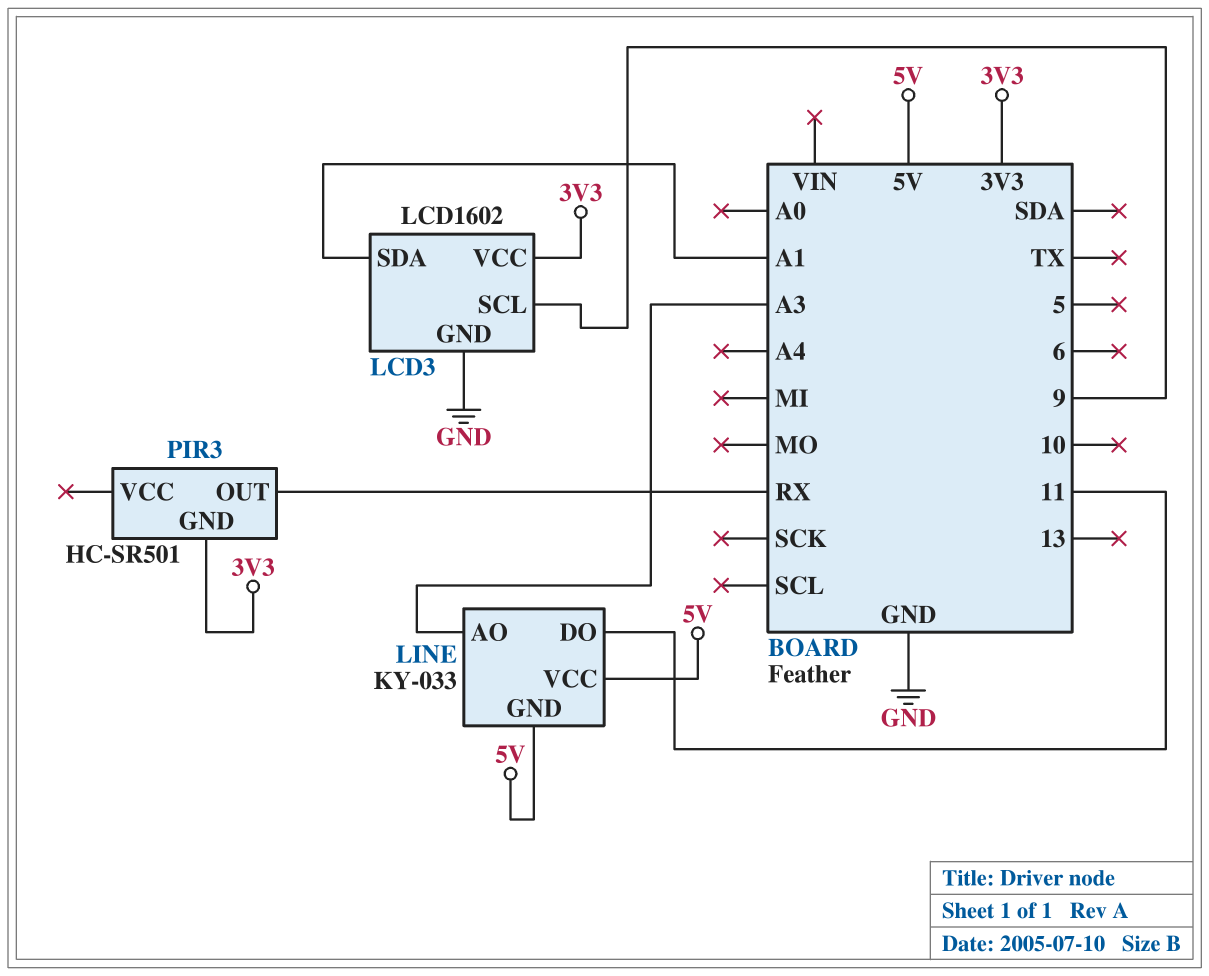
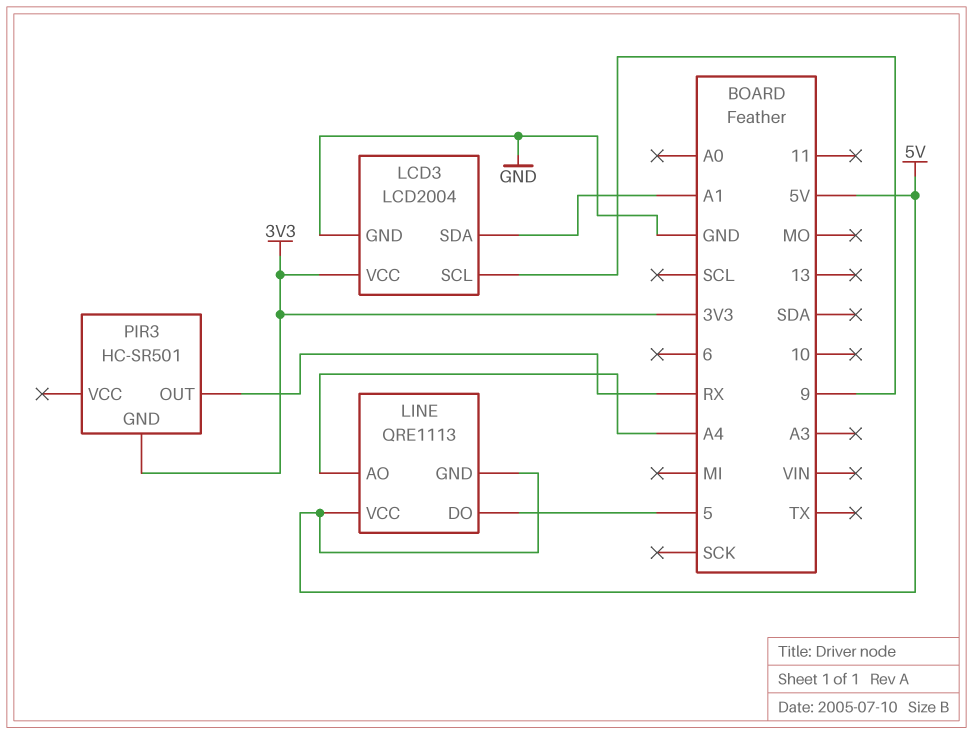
LCD3: LCD1602 -> LCD2004
LINE: KY-033 -> QRE1113
LINE pin AO: A3 -> A4
LINE pin DO: 11 -> 5

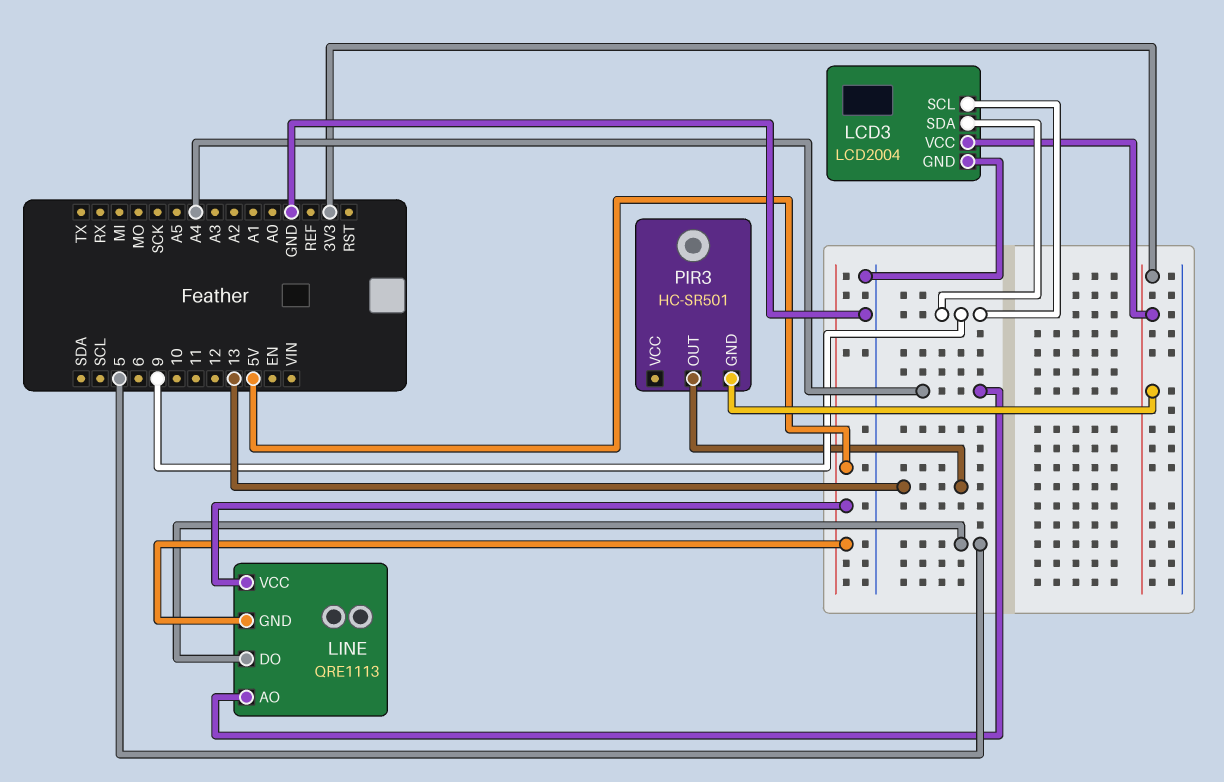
LCD3 pin SDA: A1 -> 9
PIR3 pin OUT: RX -> 13

